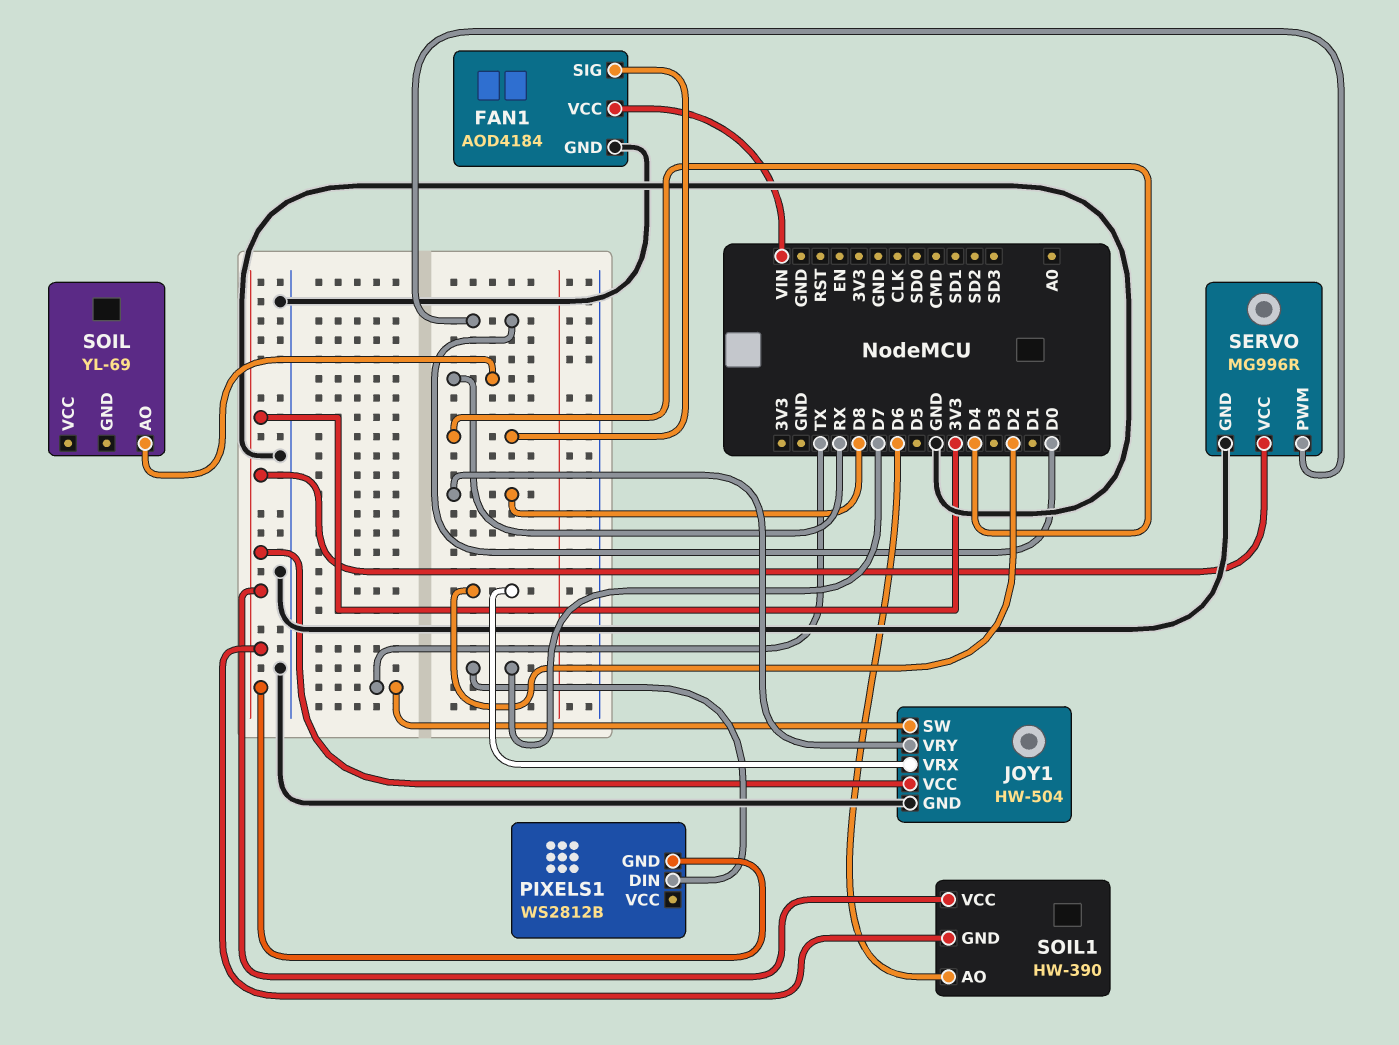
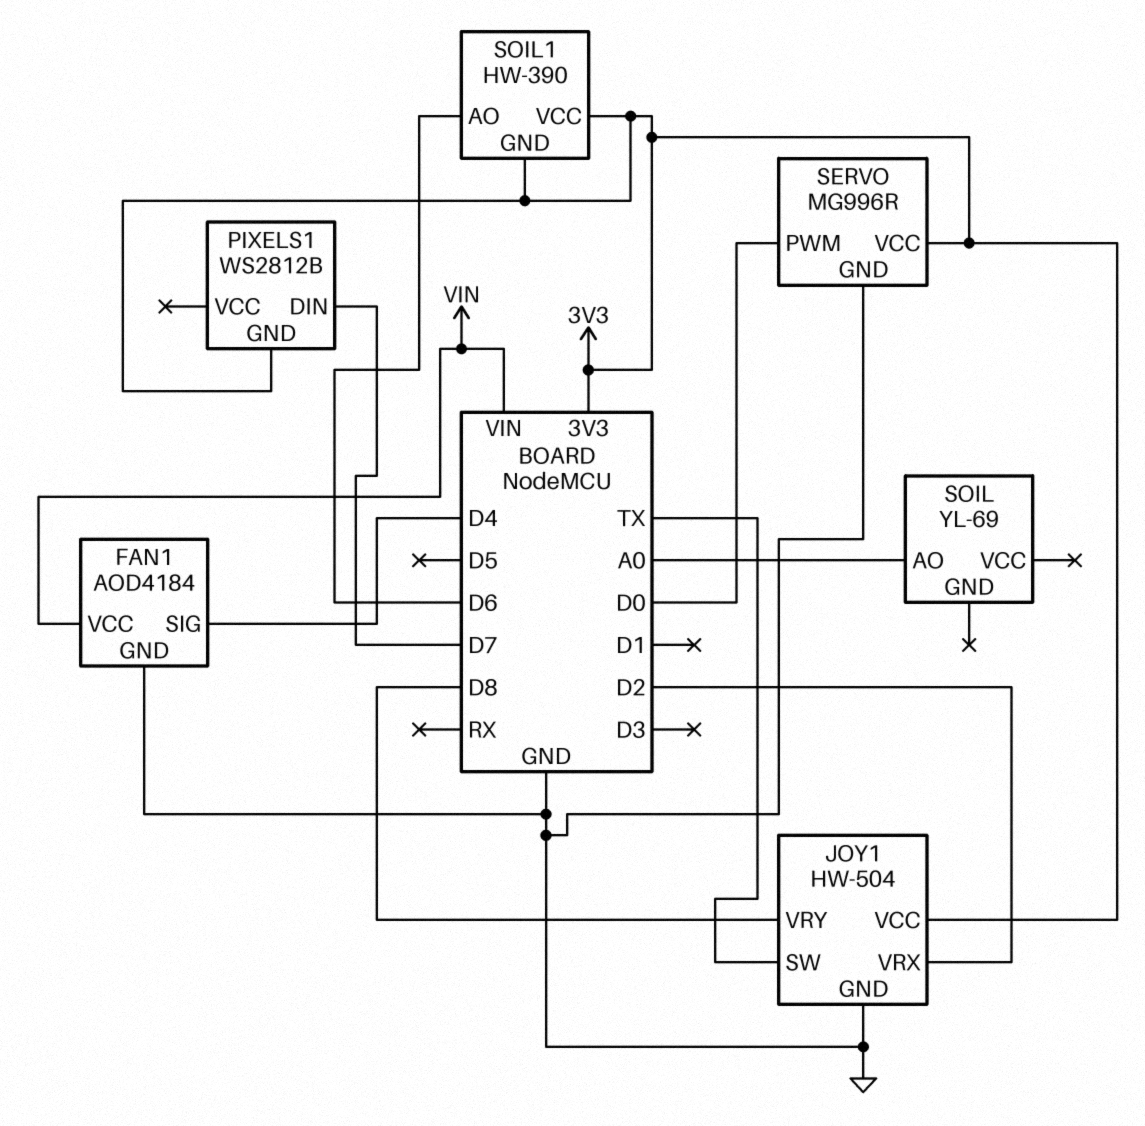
SOIL pin AO: RX -> A0

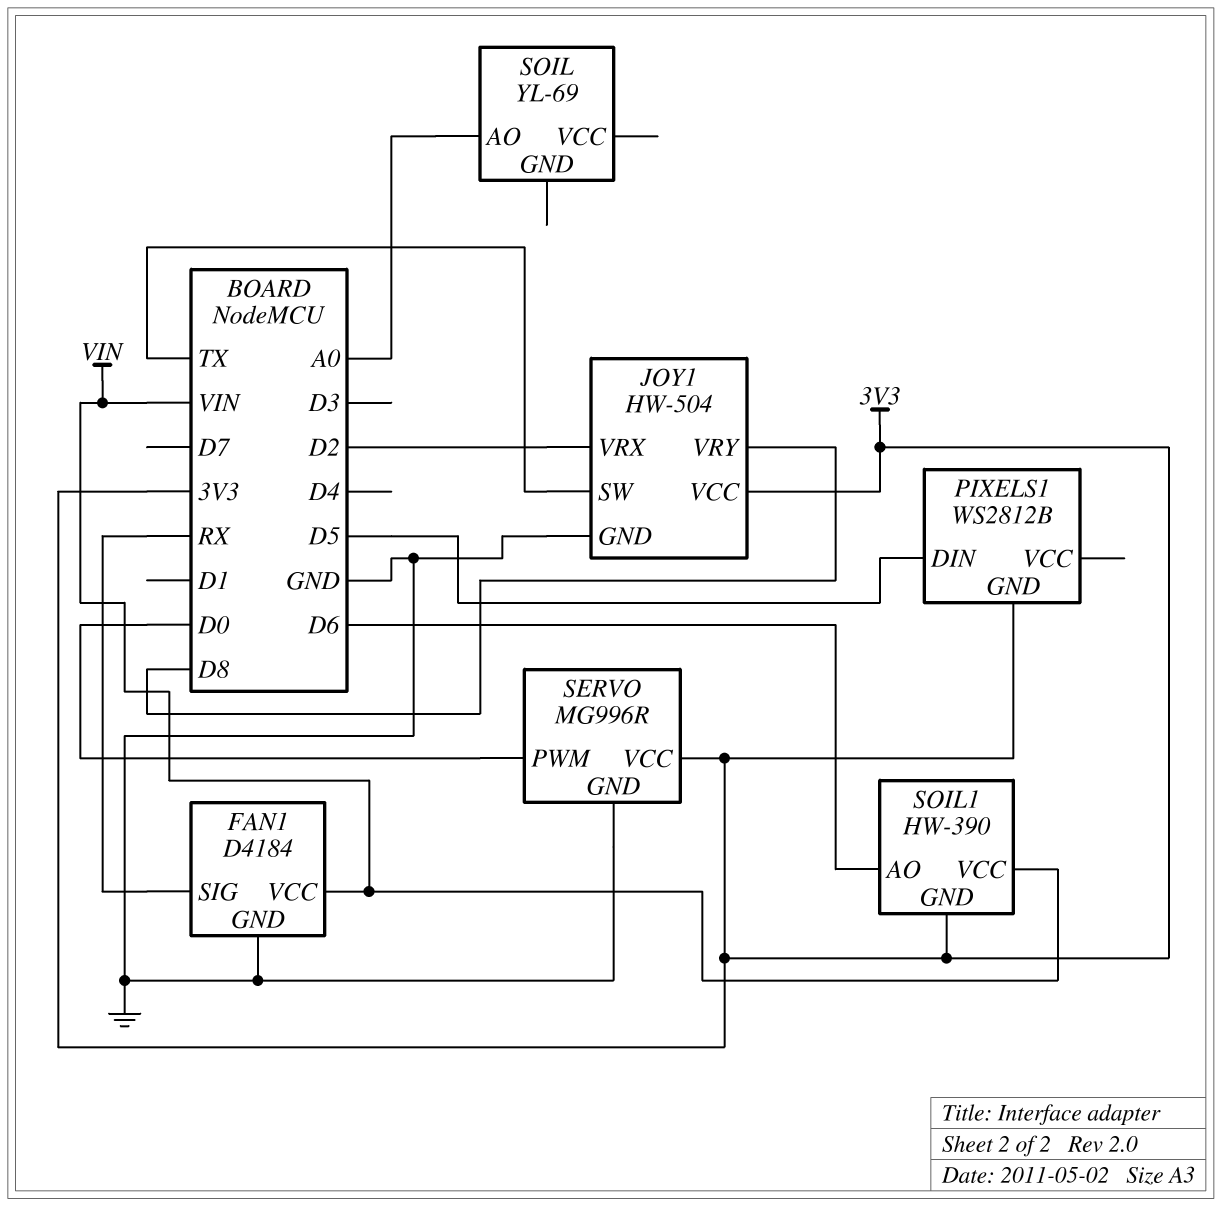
FAN1: AOD4184 -> D4184
FAN1 pin SIG: D4 -> RX
PIXELS1 pin DIN: D7 -> D5
SOIL1 pin VCC: 3V3 -> VIN

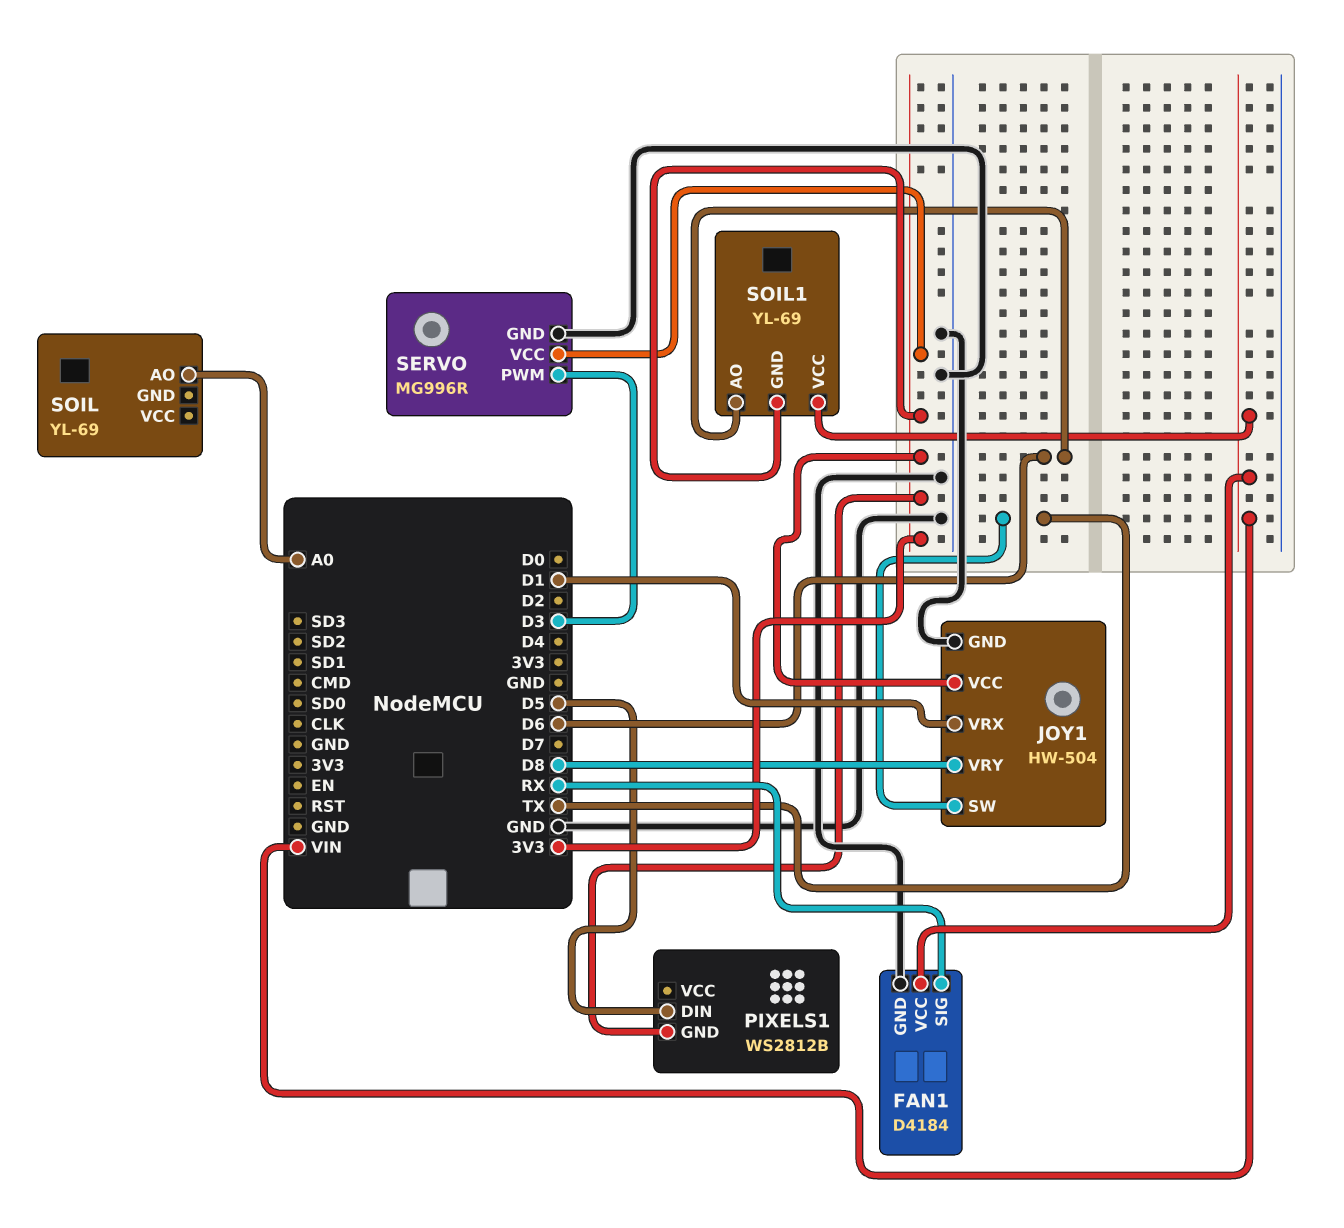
JOY1 pin VRX: D2 -> D1
SERVO pin PWM: D0 -> D3
SOIL1: HW-390 -> YL-69

